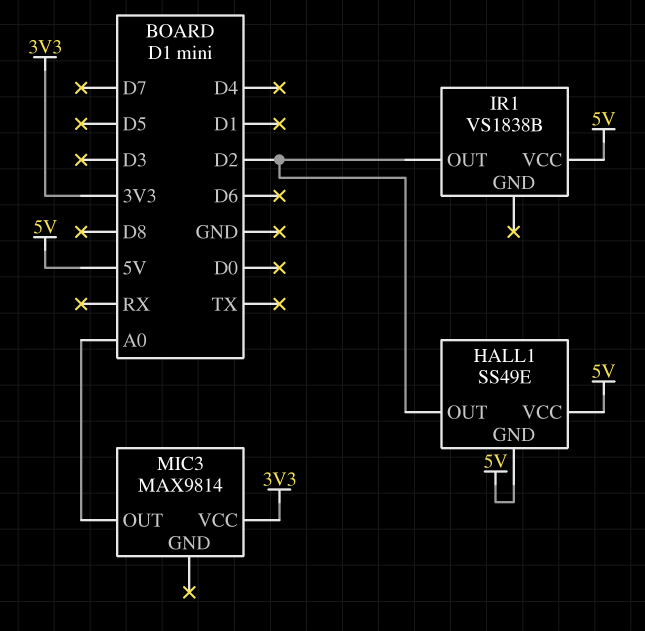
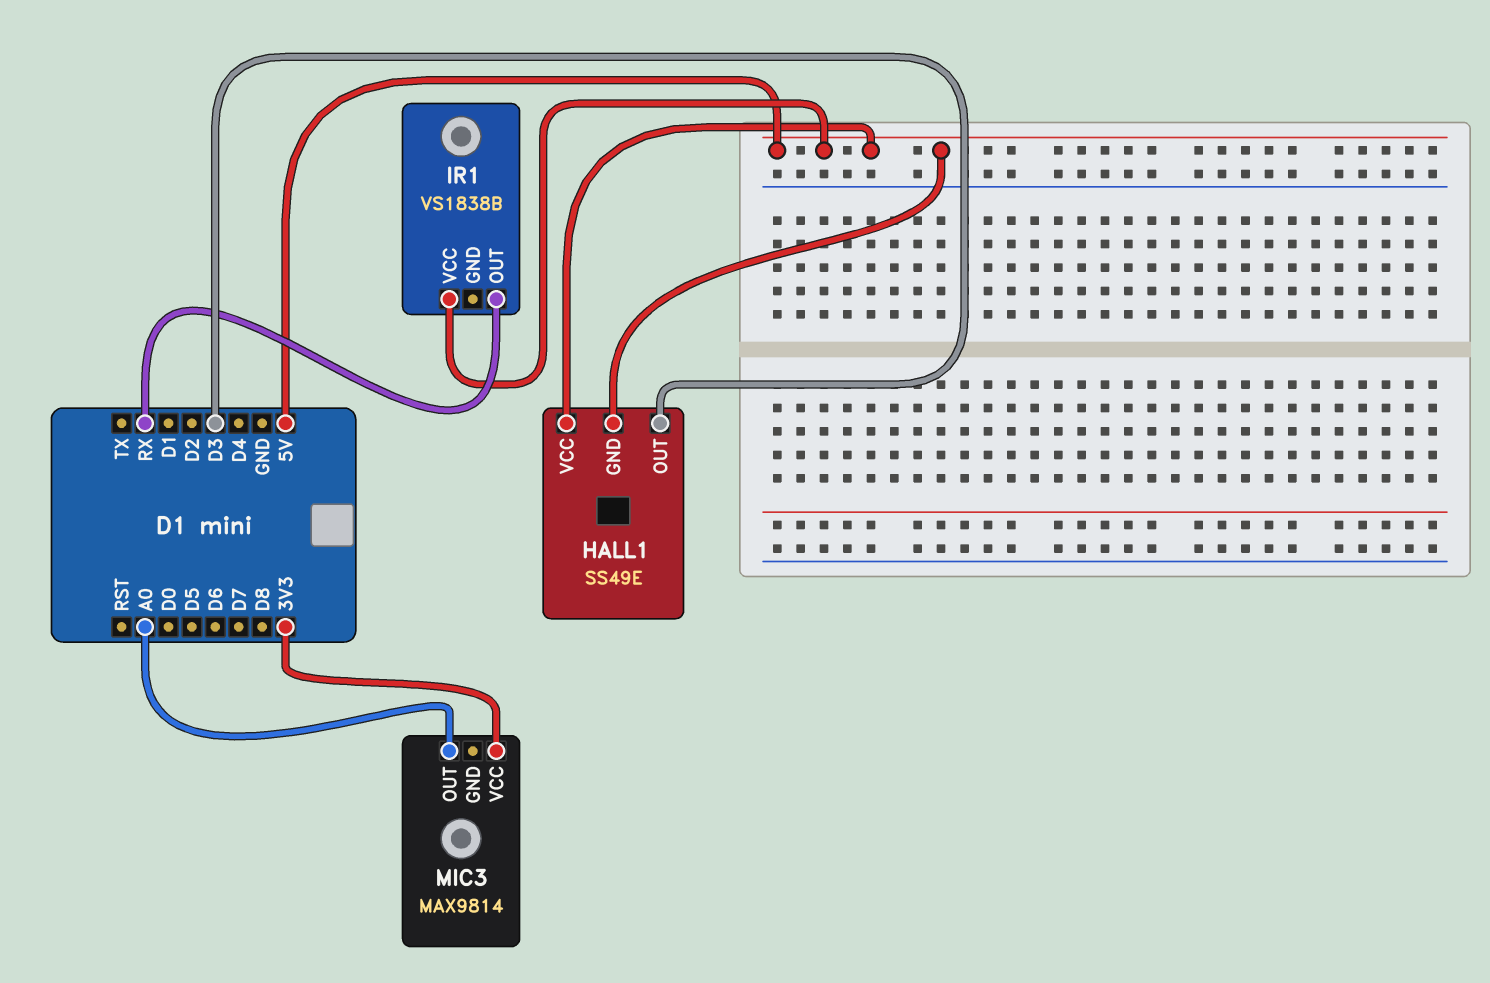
HALL1 pin OUT: D2 -> D3
IR1 pin OUT: D2 -> RX

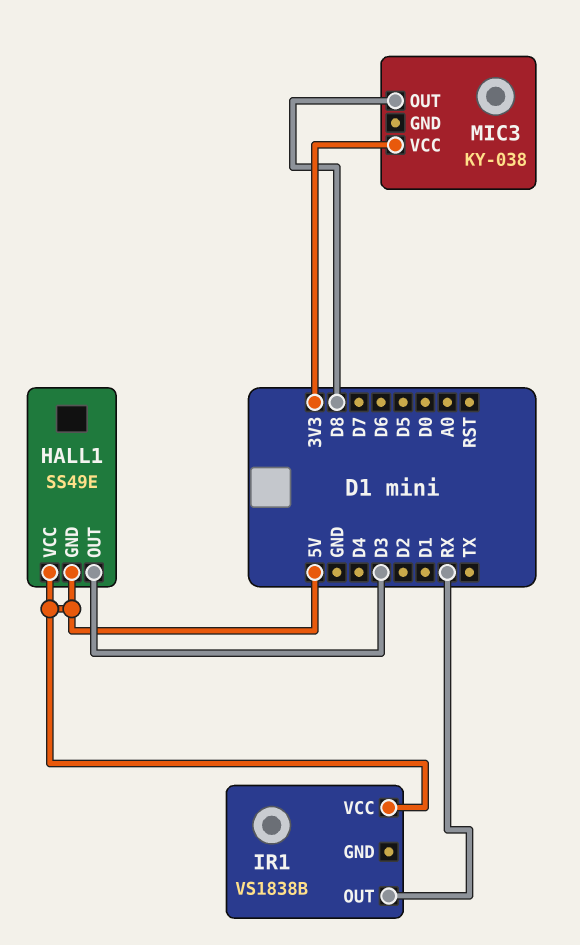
MIC3: MAX9814 -> KY-038
MIC3 pin OUT: A0 -> D8

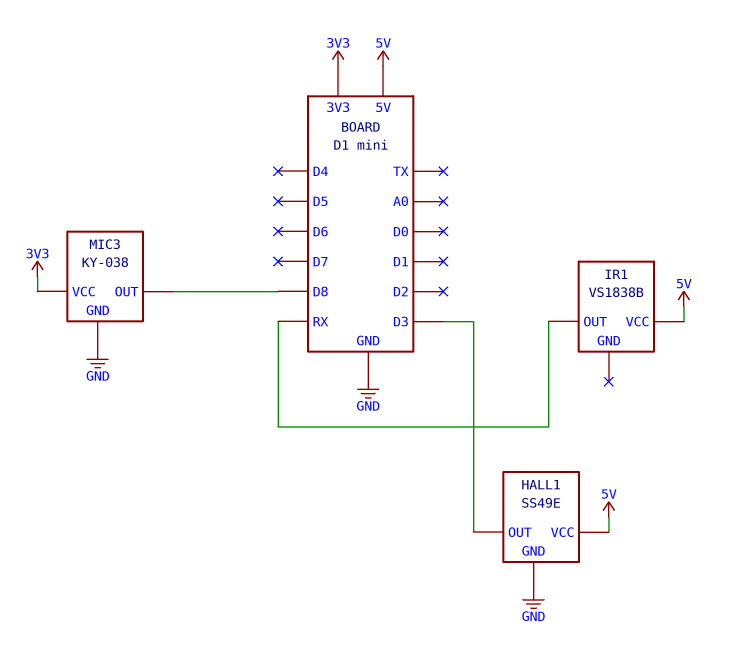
HALL1 pin GND: 5V -> GND
MIC3 pin GND: none -> GND

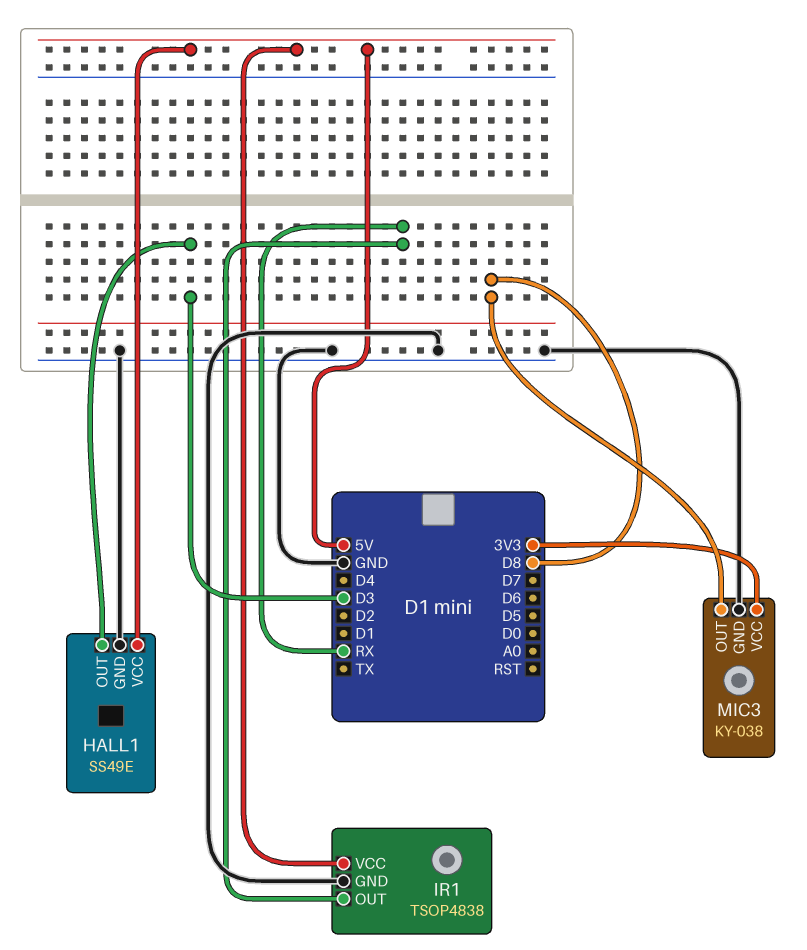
IR1: VS1838B -> TSOP4838
IR1 pin GND: none -> GND

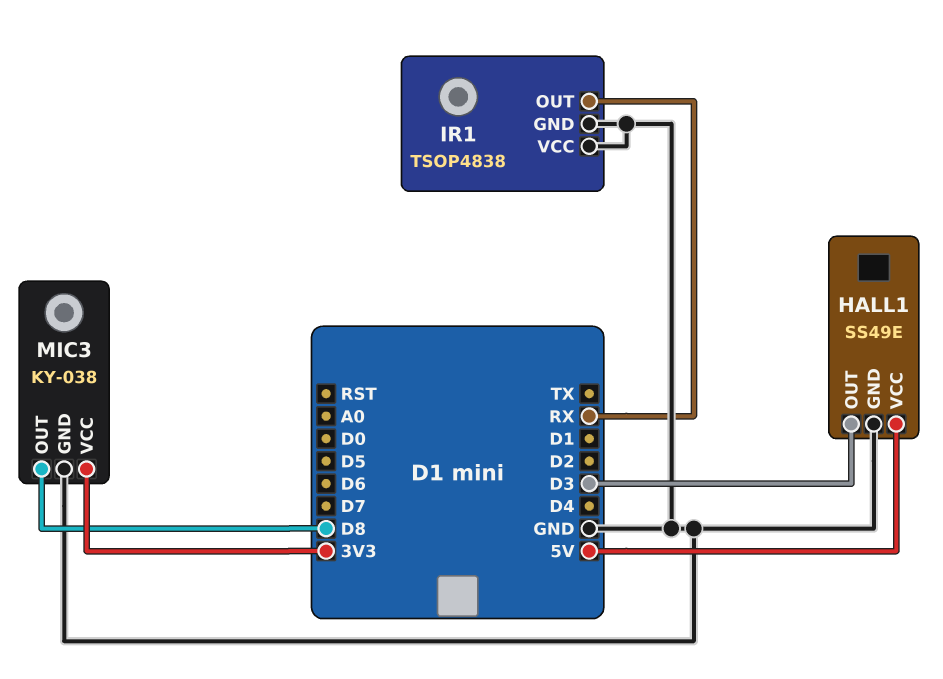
IR1 pin VCC: 5V -> GND

